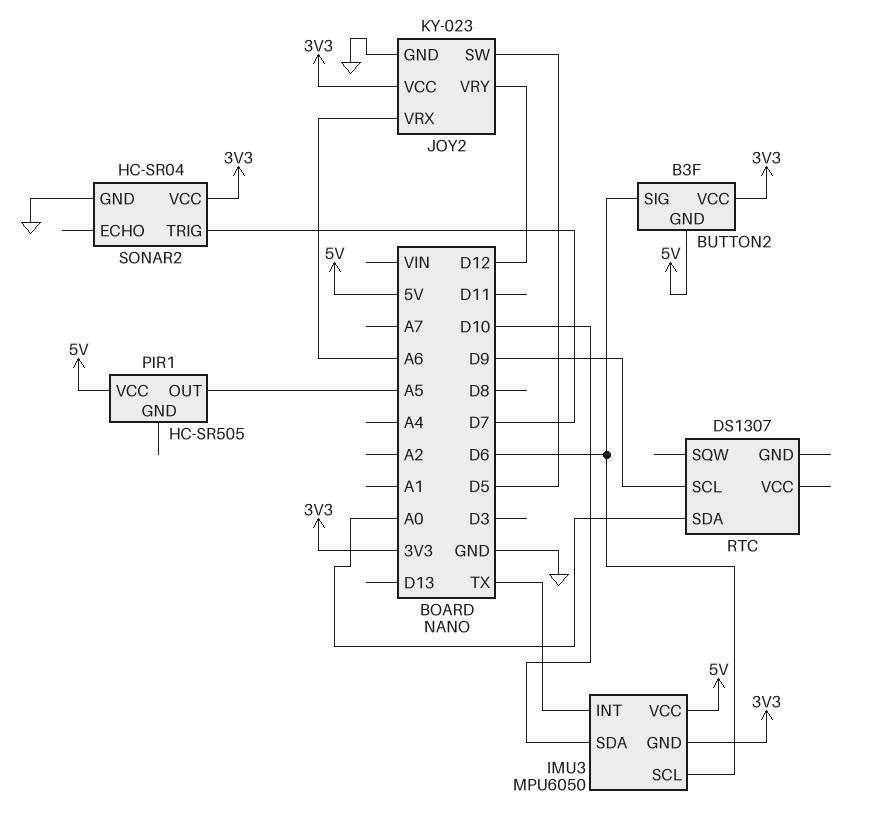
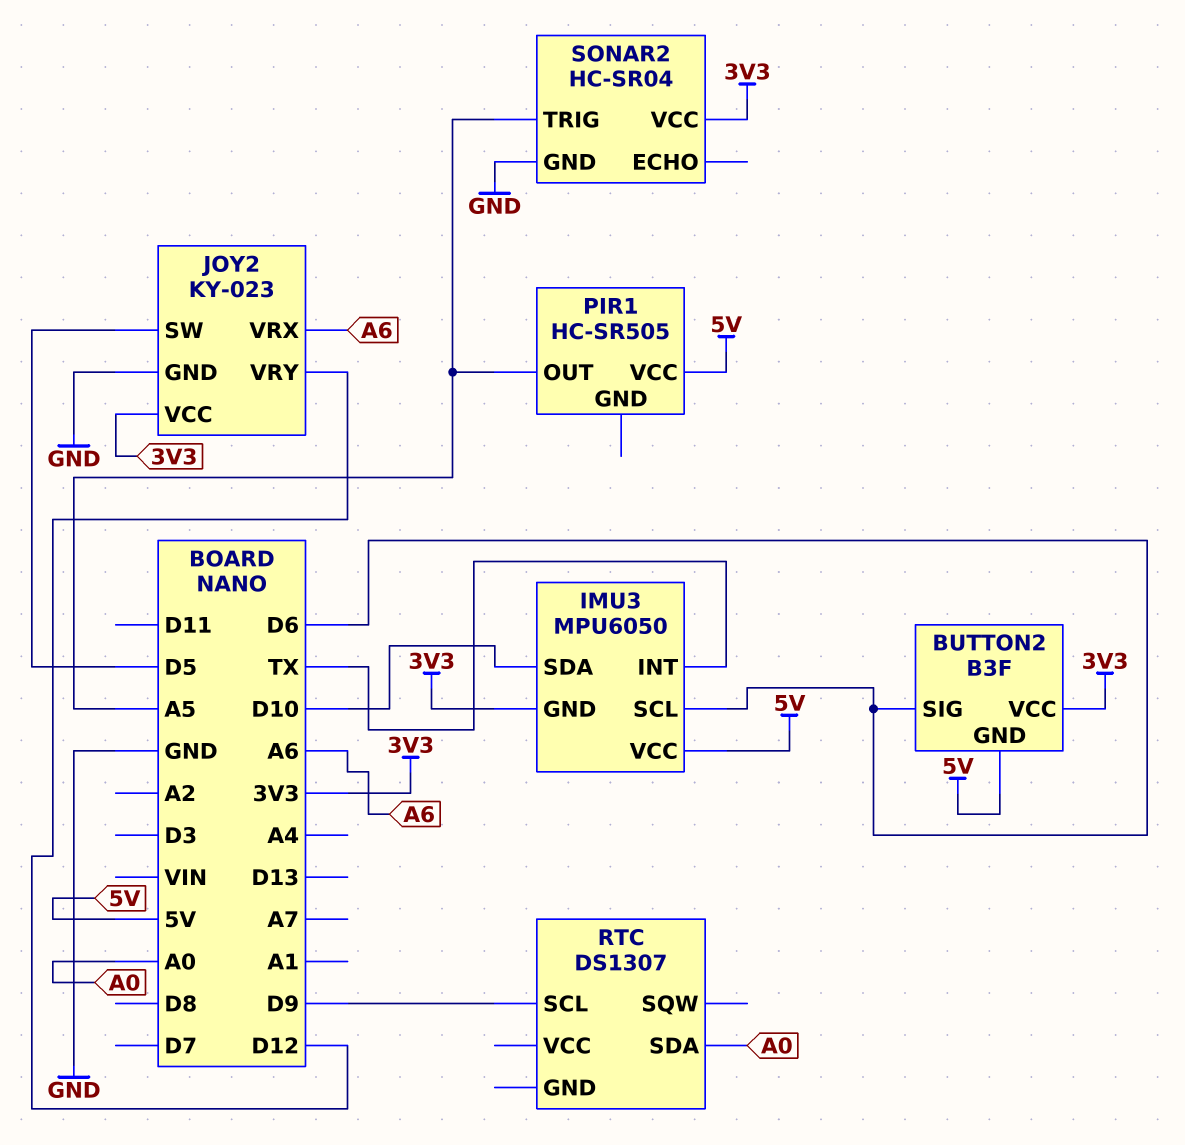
SONAR2 pin TRIG: D7 -> A5

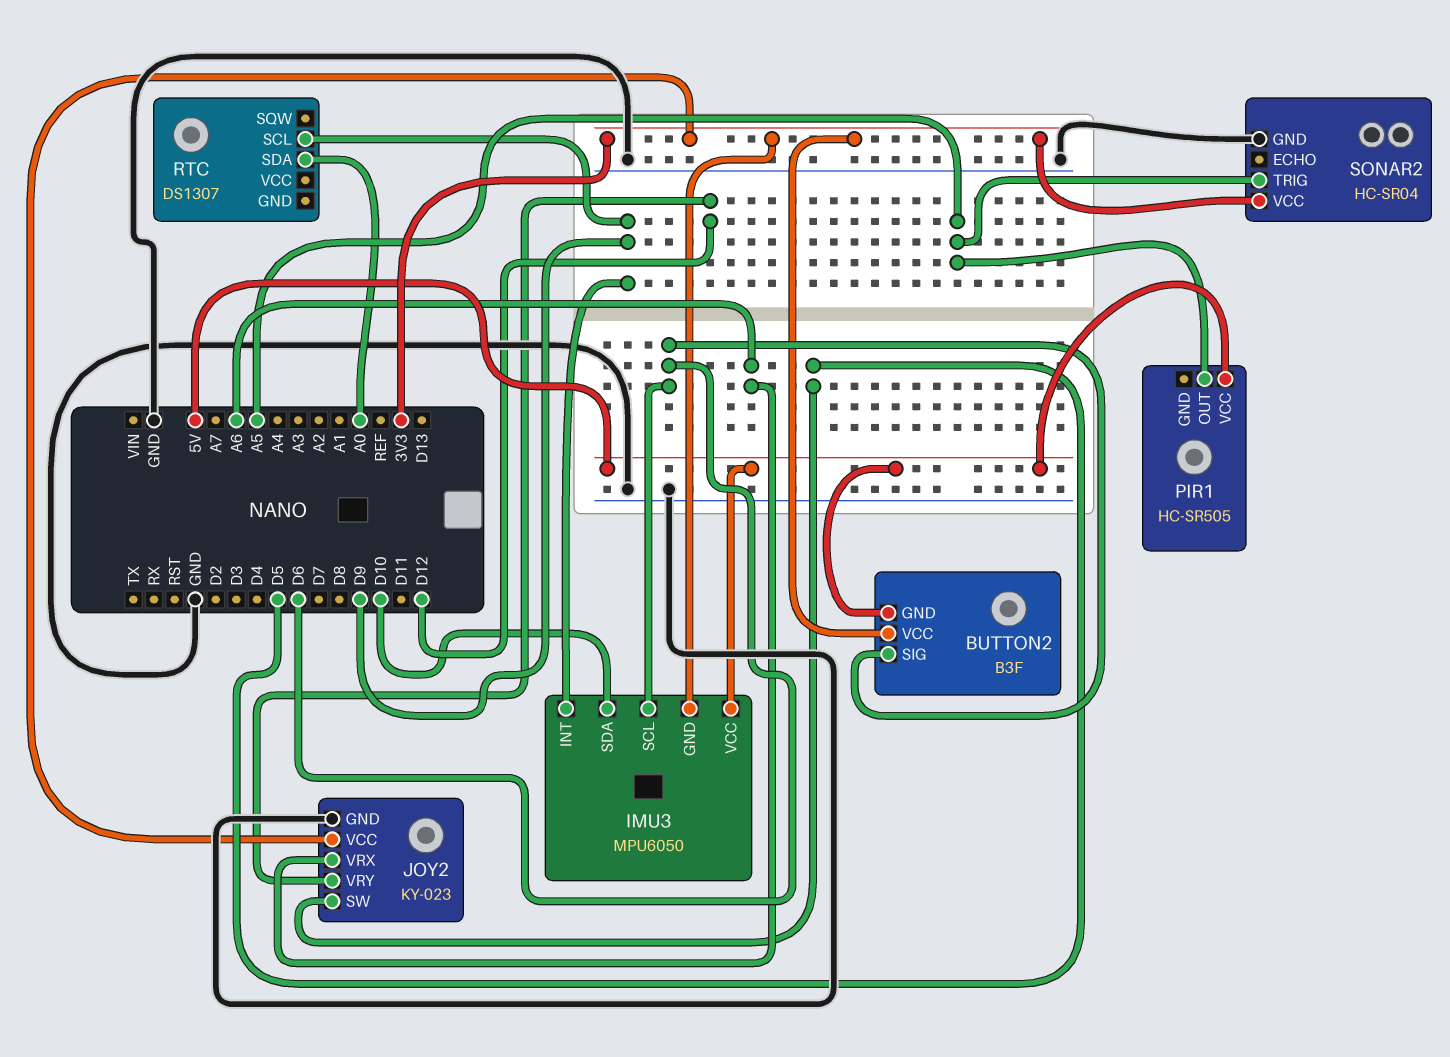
IMU3 pin INT: TX -> D9

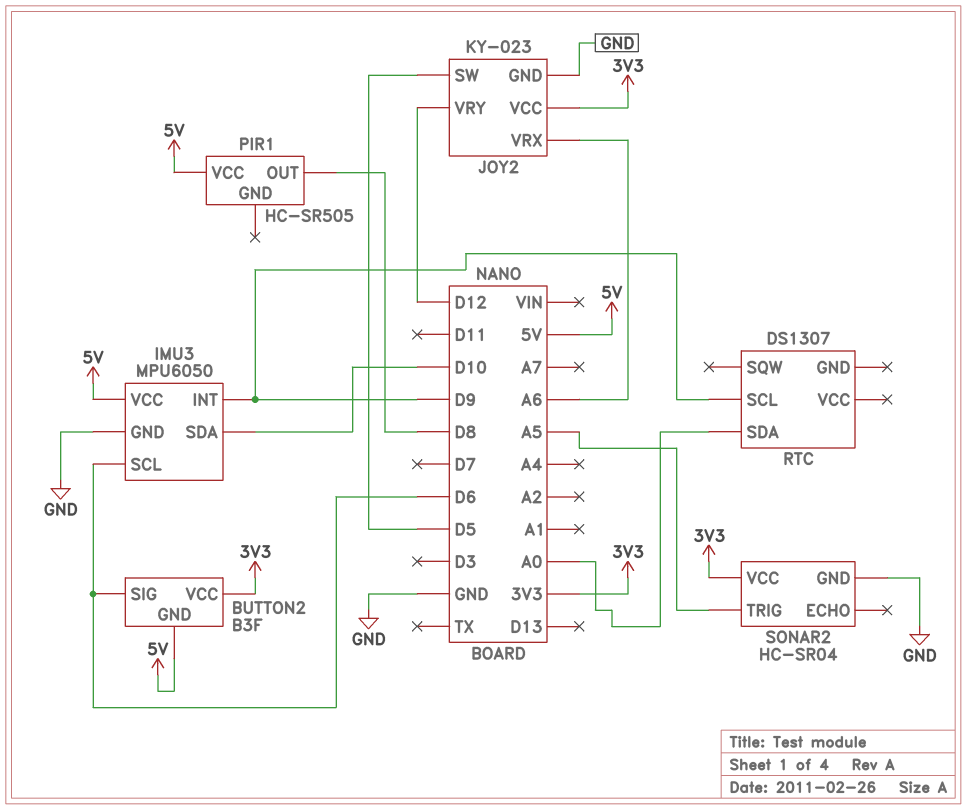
IMU3 pin GND: 3V3 -> GND
PIR1 pin OUT: A5 -> D8

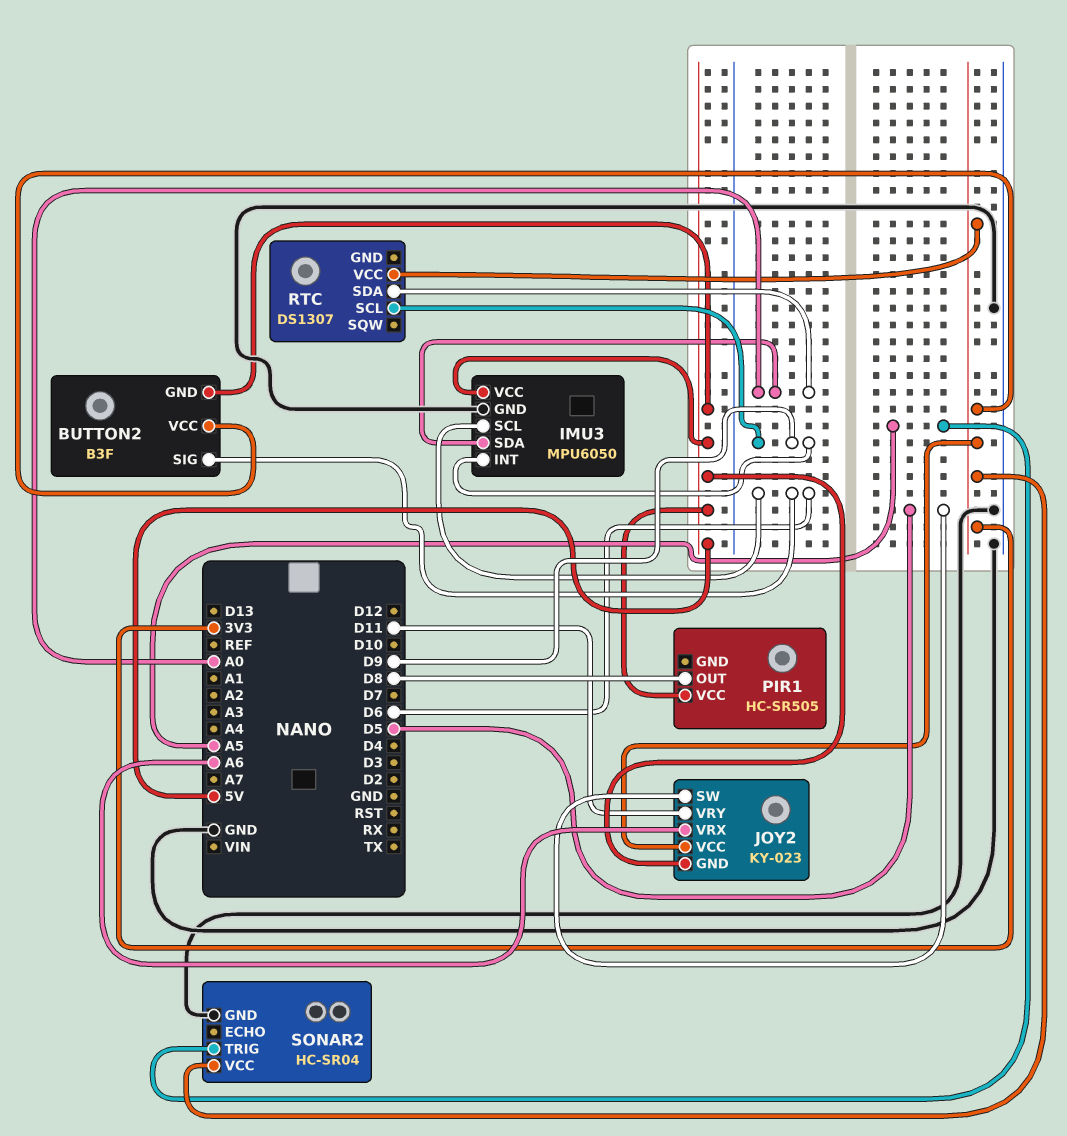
IMU3 pin SDA: D10 -> A0
JOY2 pin GND: GND -> 5V
JOY2 pin VRY: D12 -> D11
RTC pin VCC: none -> 3V3

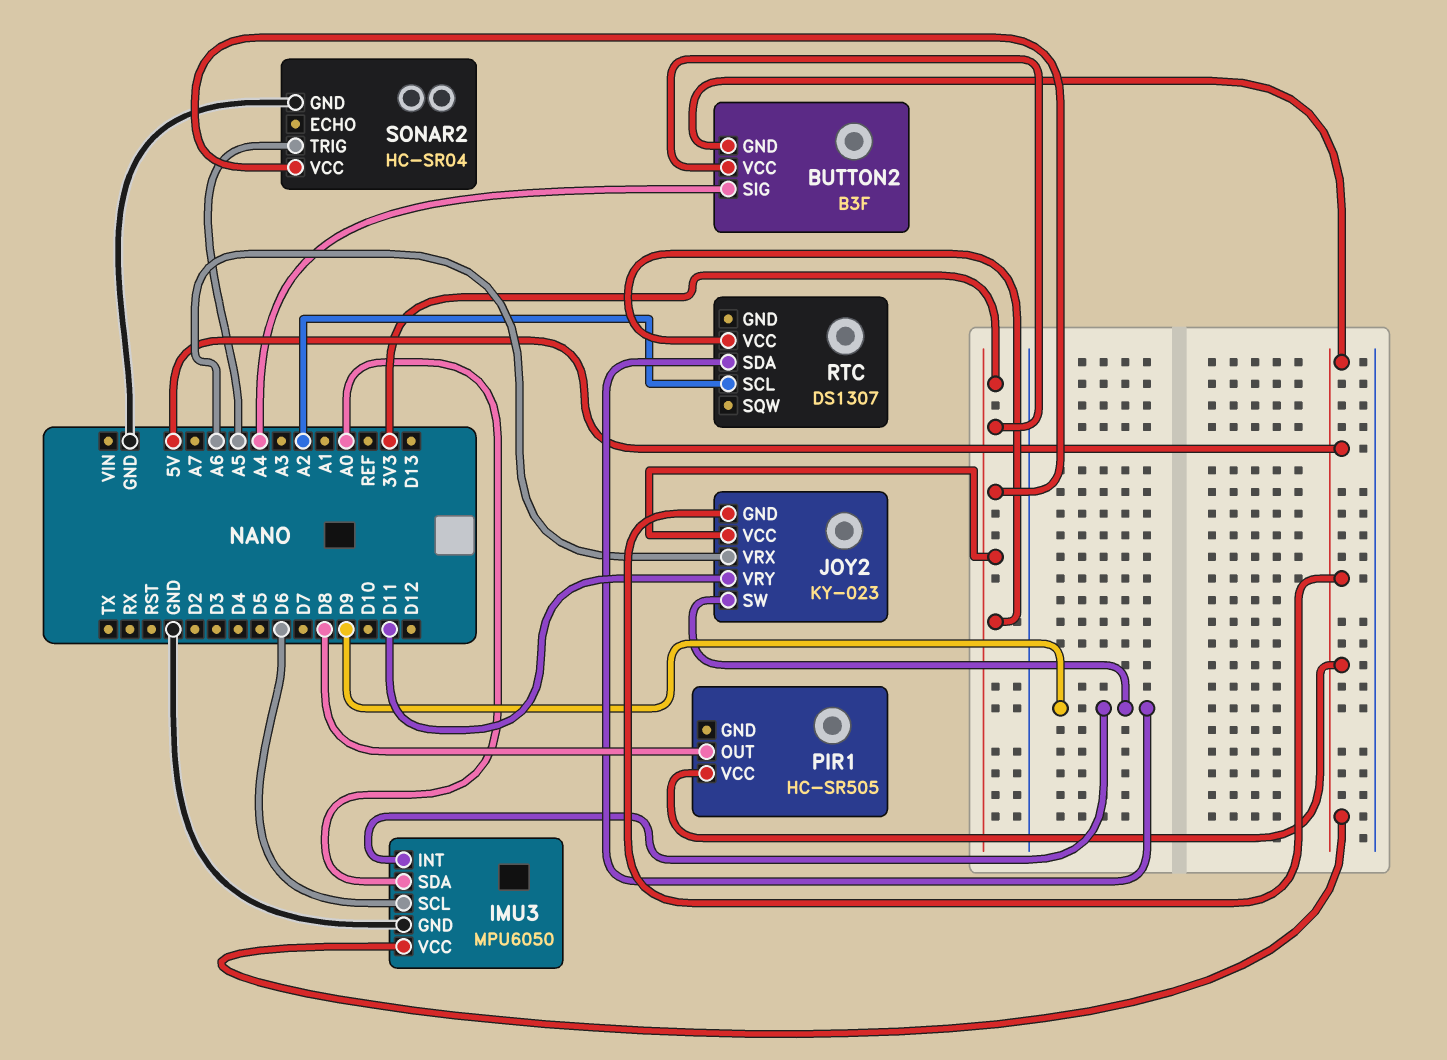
BUTTON2 pin SIG: D6 -> A4
JOY2 pin SW: D5 -> D9
RTC pin SCL: D9 -> A2
RTC pin SDA: A0 -> D9

